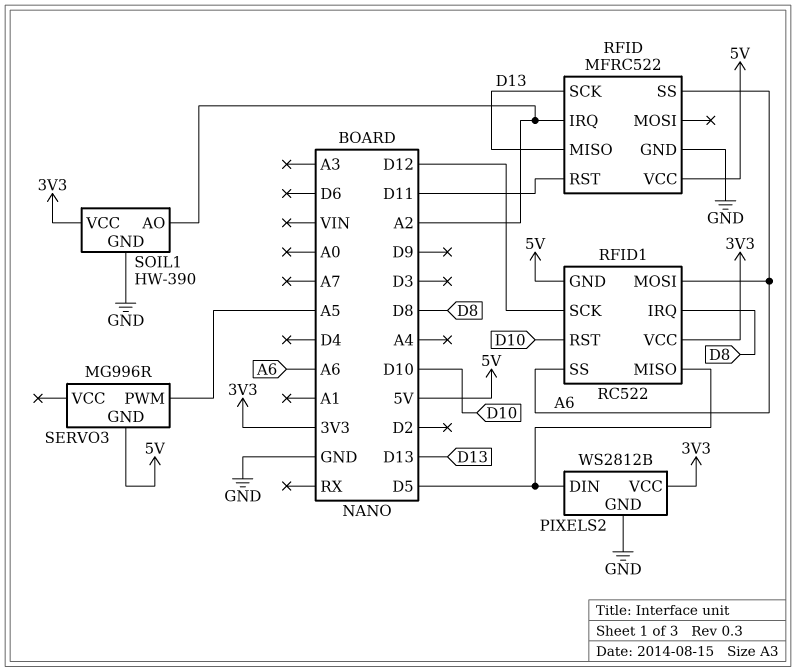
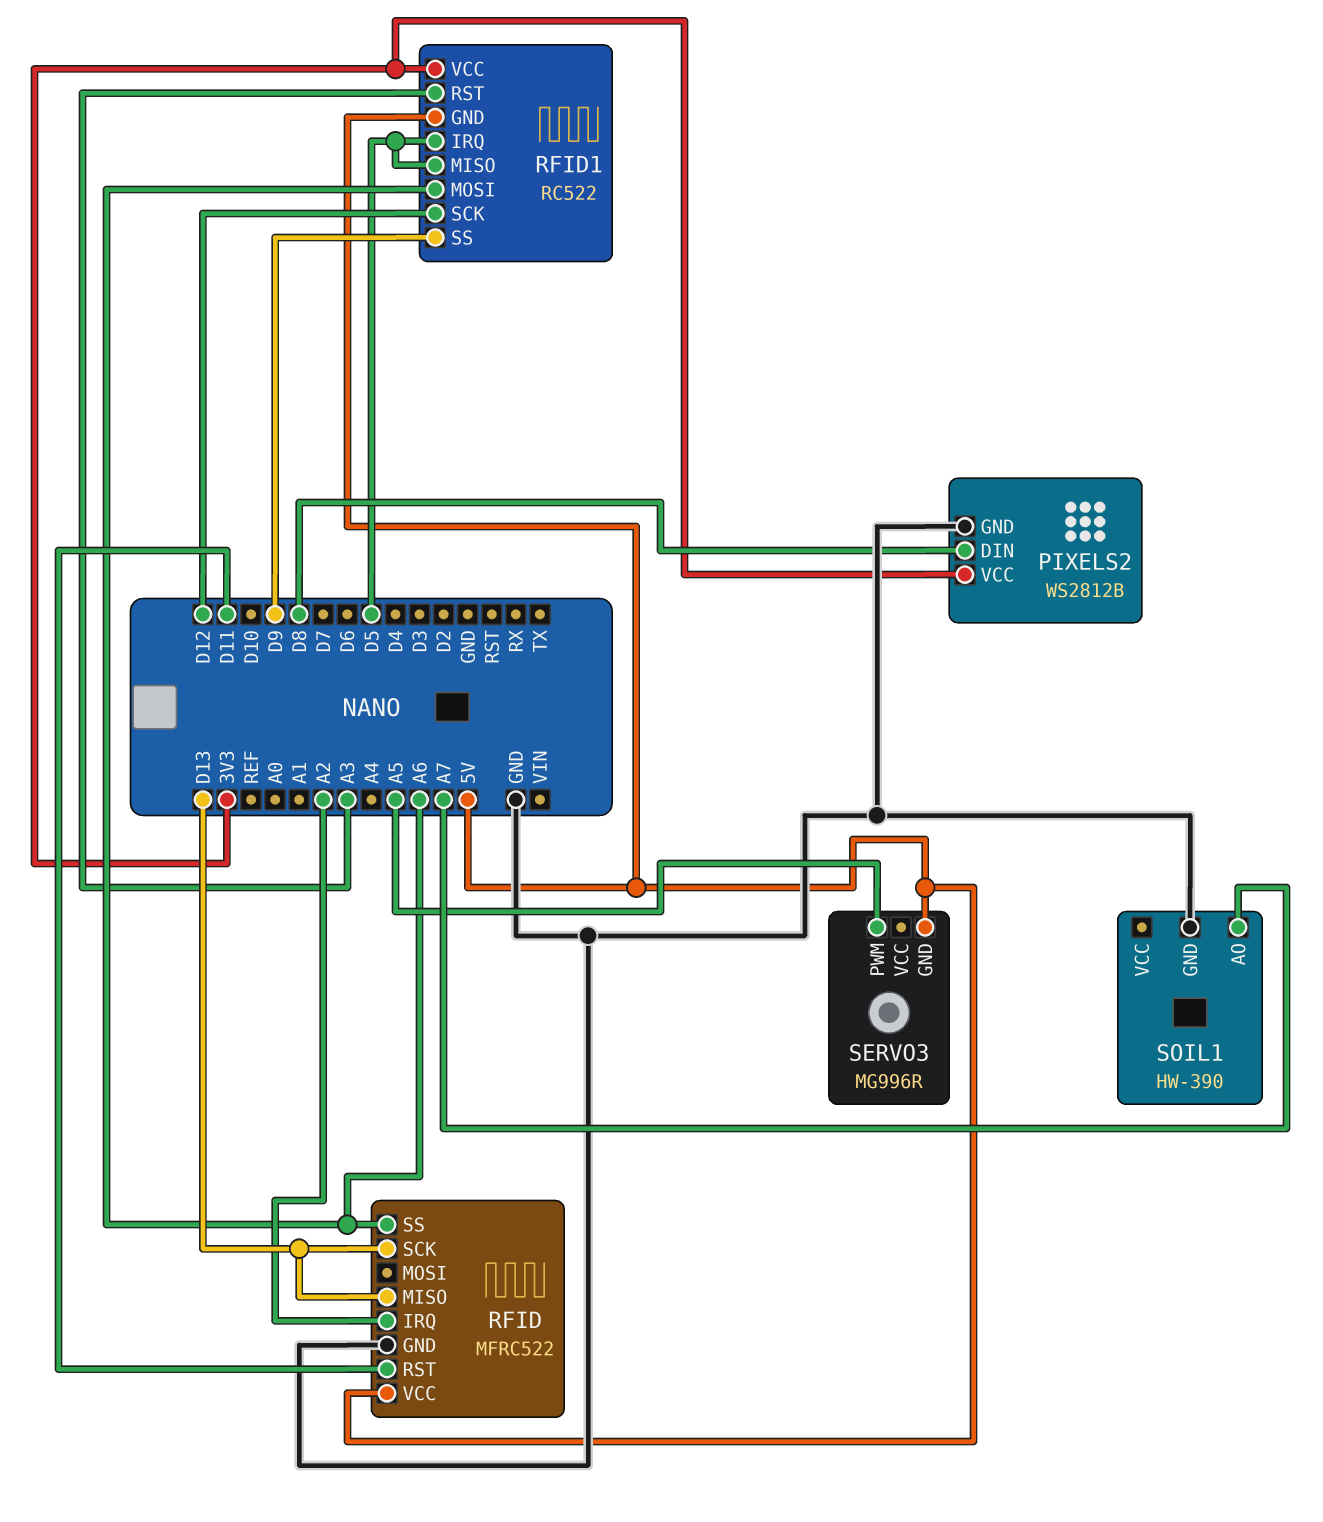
PIXELS2 pin DIN: D5 -> D8
RFID1 pin IRQ: D8 -> D5
RFID1 pin RST: D10 -> A3
RFID1 pin SS: A6 -> D9
SOIL1 pin AO: A2 -> A7
SOIL1 pin VCC: 3V3 -> none

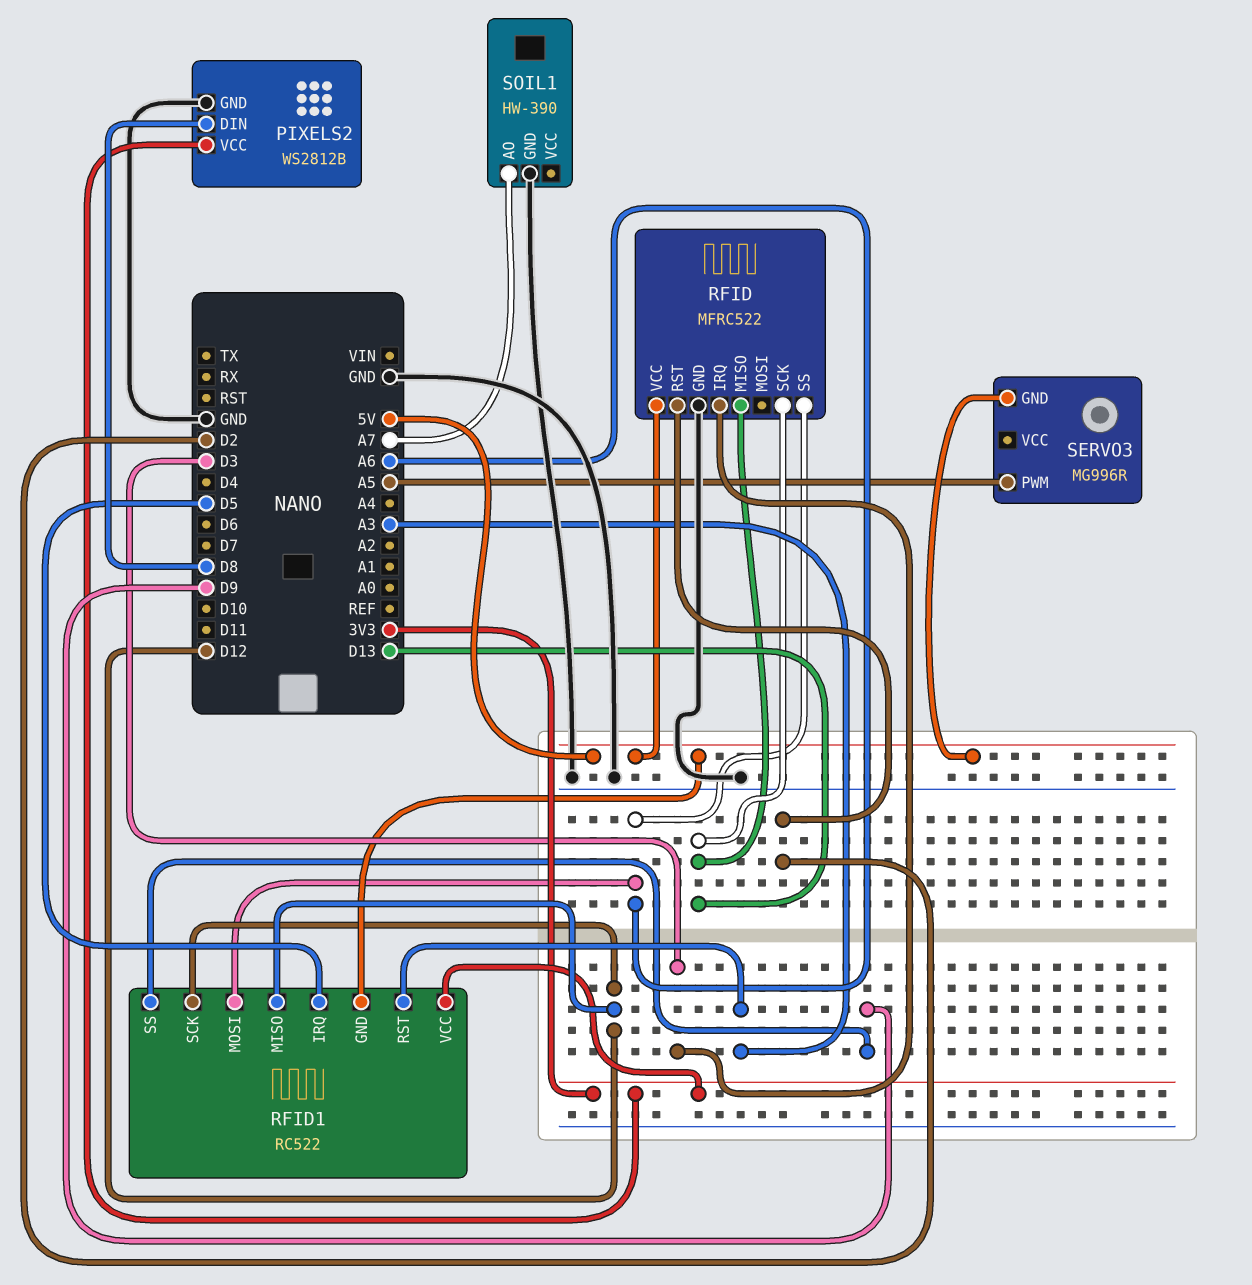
RFID pin IRQ: A2 -> D3
RFID pin RST: D11 -> D2
RFID1 pin MISO: D5 -> D12

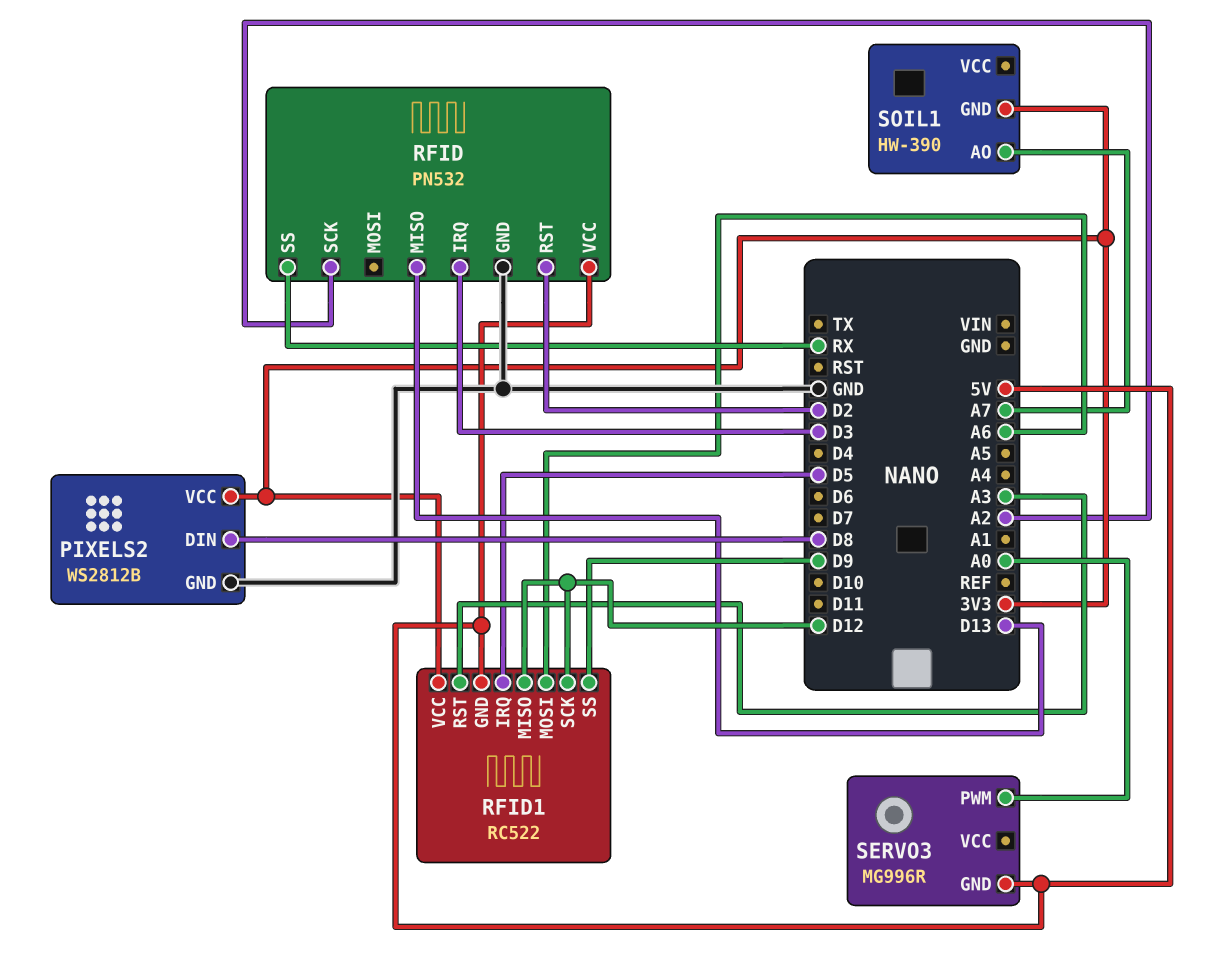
RFID: MFRC522 -> PN532
RFID pin SCK: D13 -> A2
RFID pin SS: A6 -> RX
SERVO3 pin PWM: A5 -> A0
SOIL1 pin GND: GND -> 3V3

